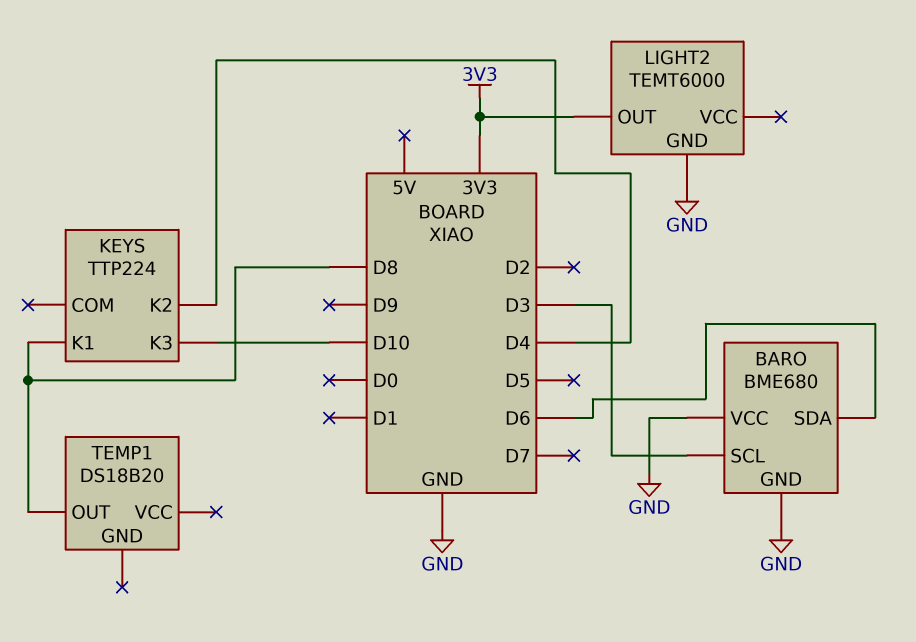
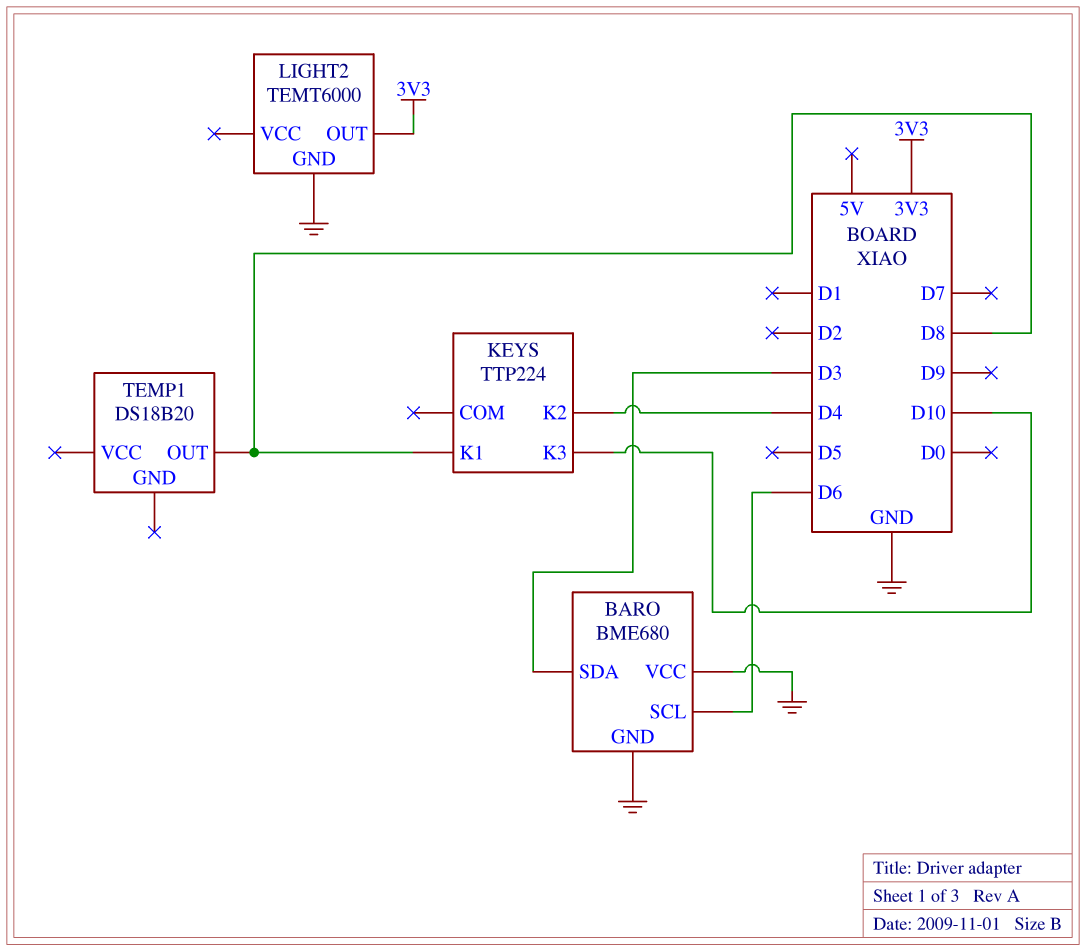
BARO pin SCL: D3 -> D6
BARO pin SDA: D6 -> D3

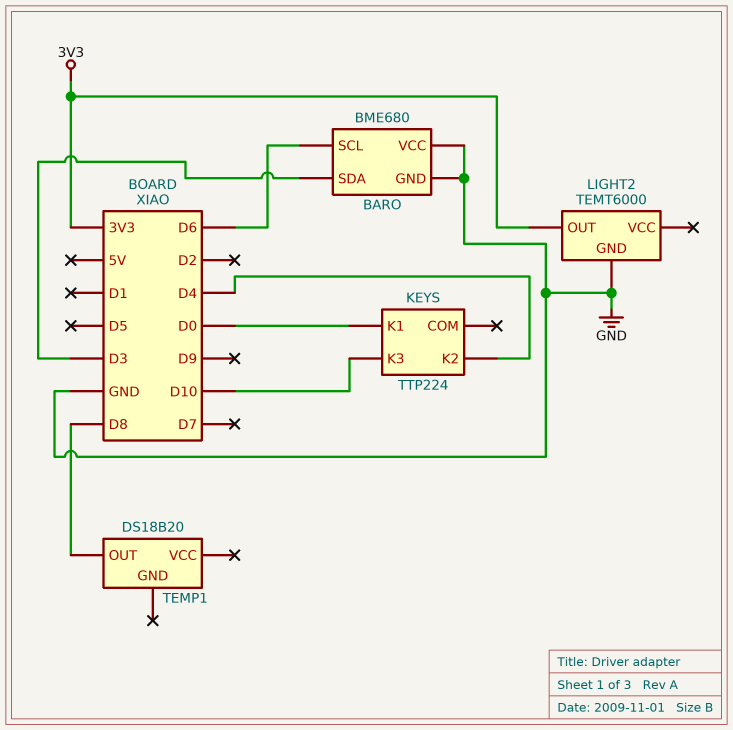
KEYS pin K1: D8 -> D0

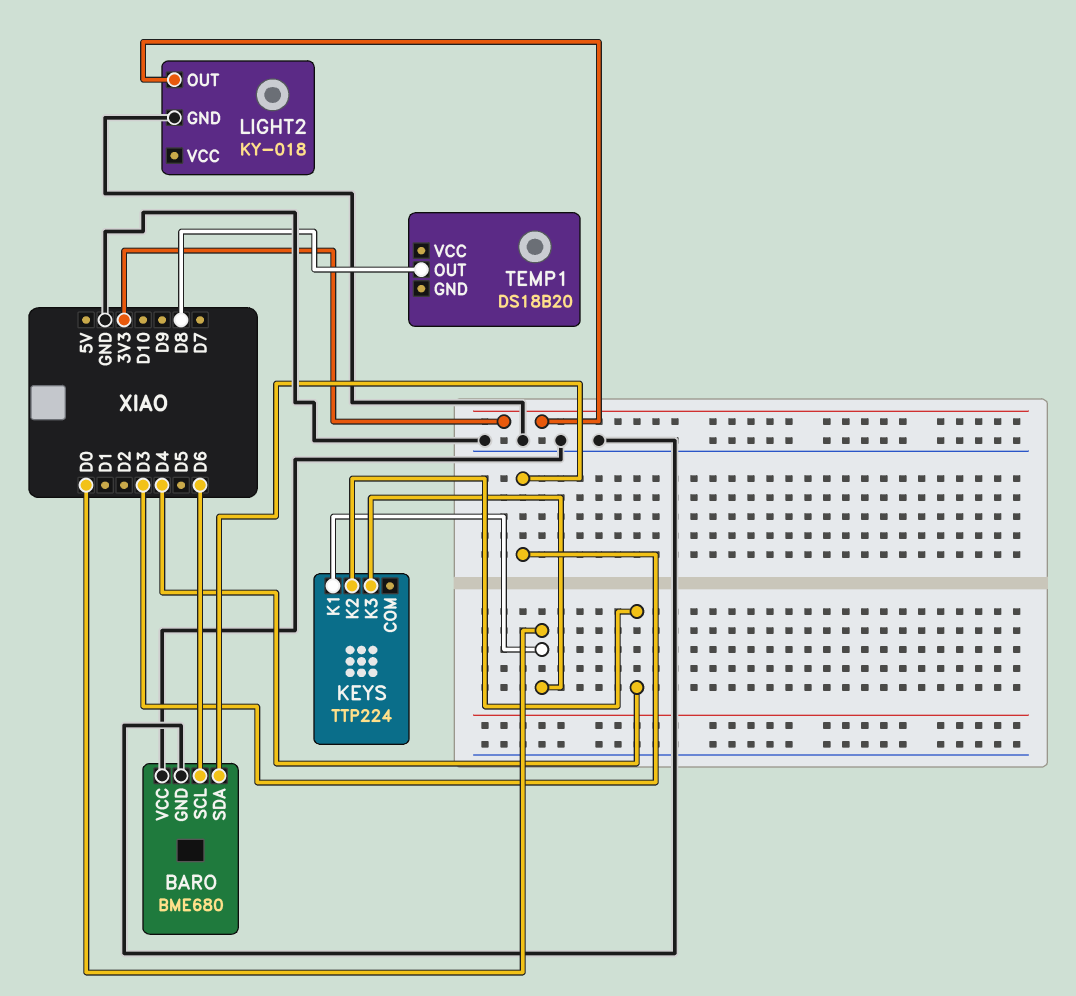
KEYS pin K3: D10 -> D0
LIGHT2: TEMT6000 -> KY-018

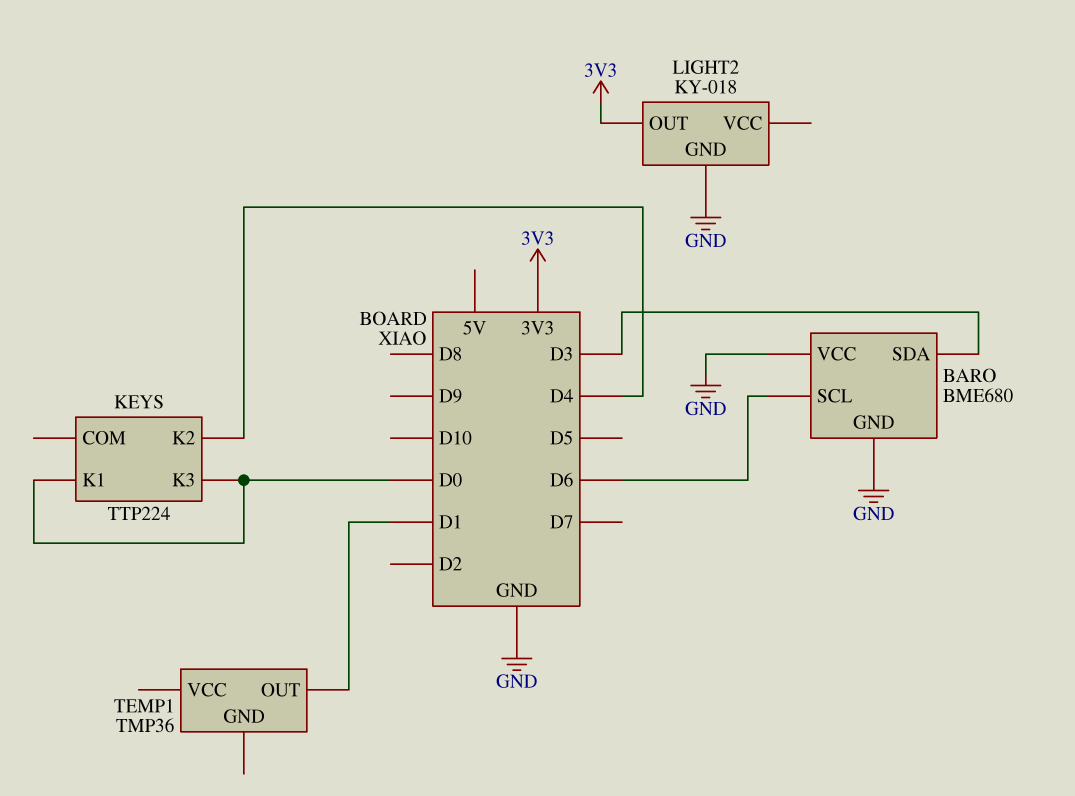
TEMP1: DS18B20 -> TMP36
TEMP1 pin OUT: D8 -> D1

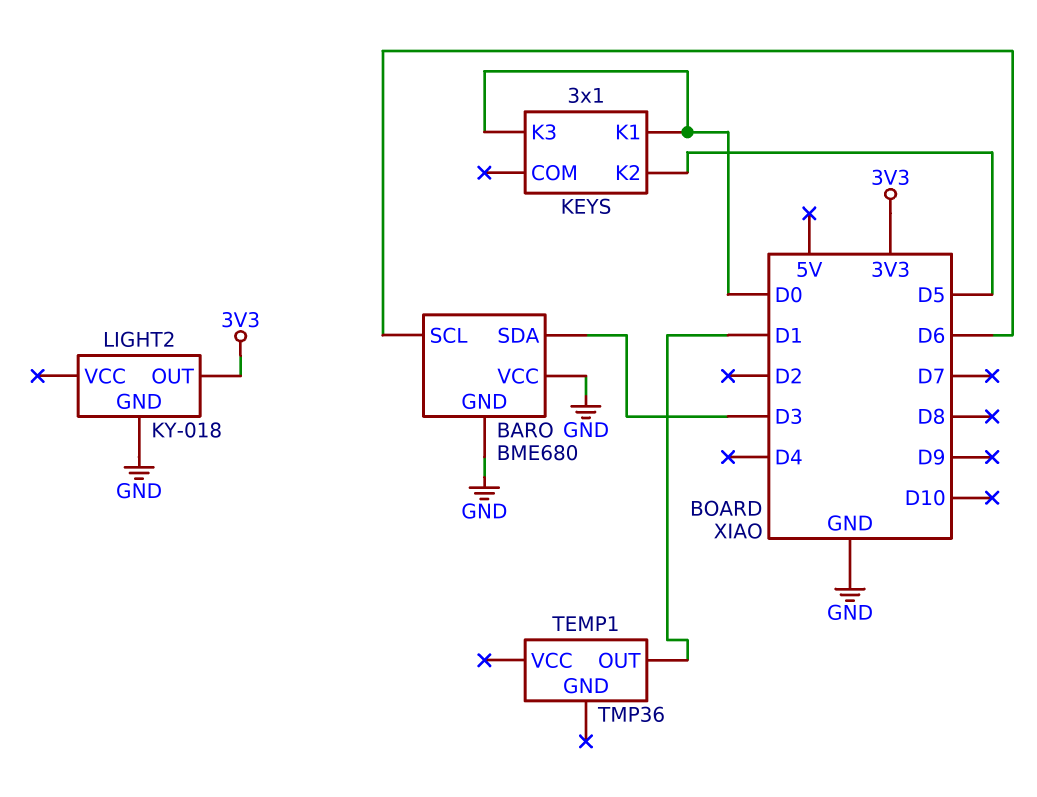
KEYS: TTP224 -> 3x1
KEYS pin K2: D4 -> D5

